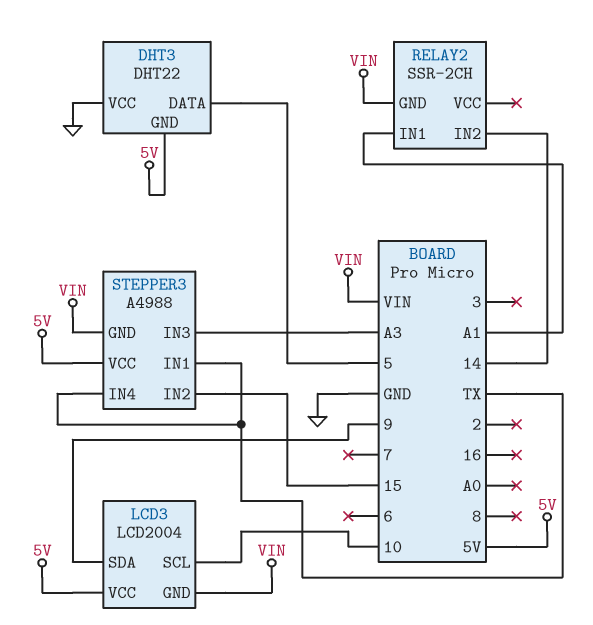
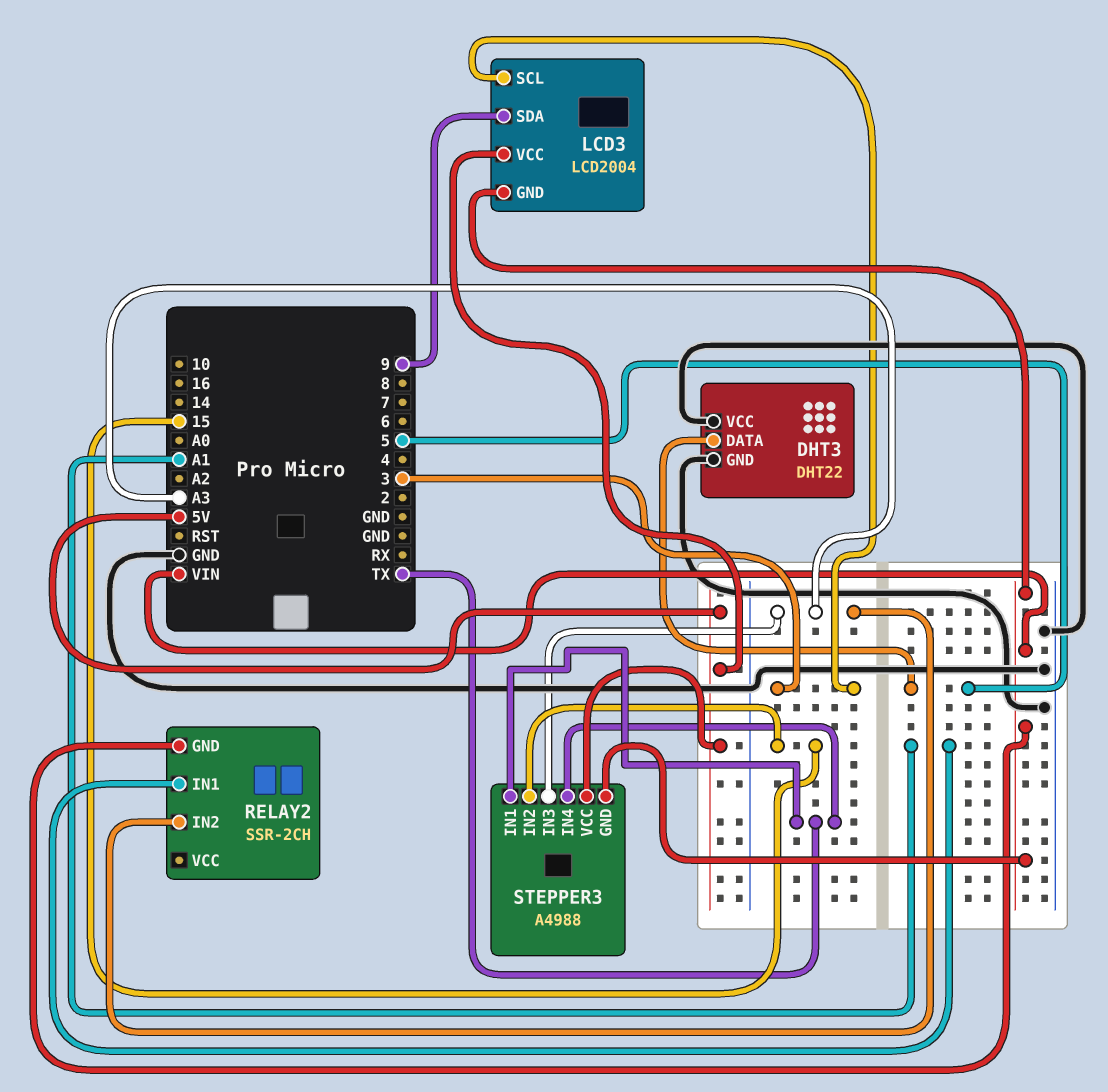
DHT3 pin GND: 5V -> GND
LCD3 pin SCL: 10 -> 3
RELAY2 pin IN2: 14 -> A3

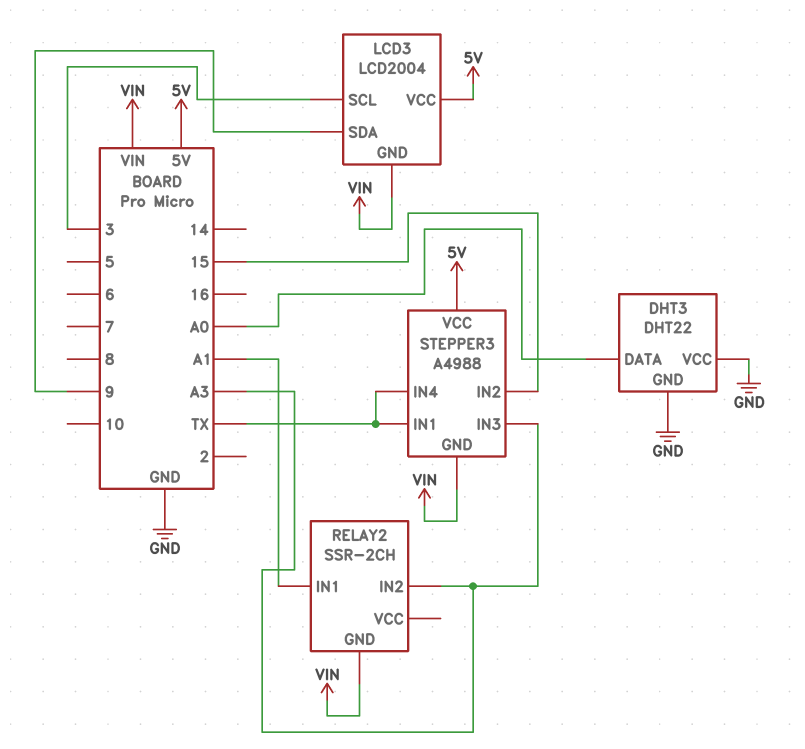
DHT3 pin DATA: 5 -> A0

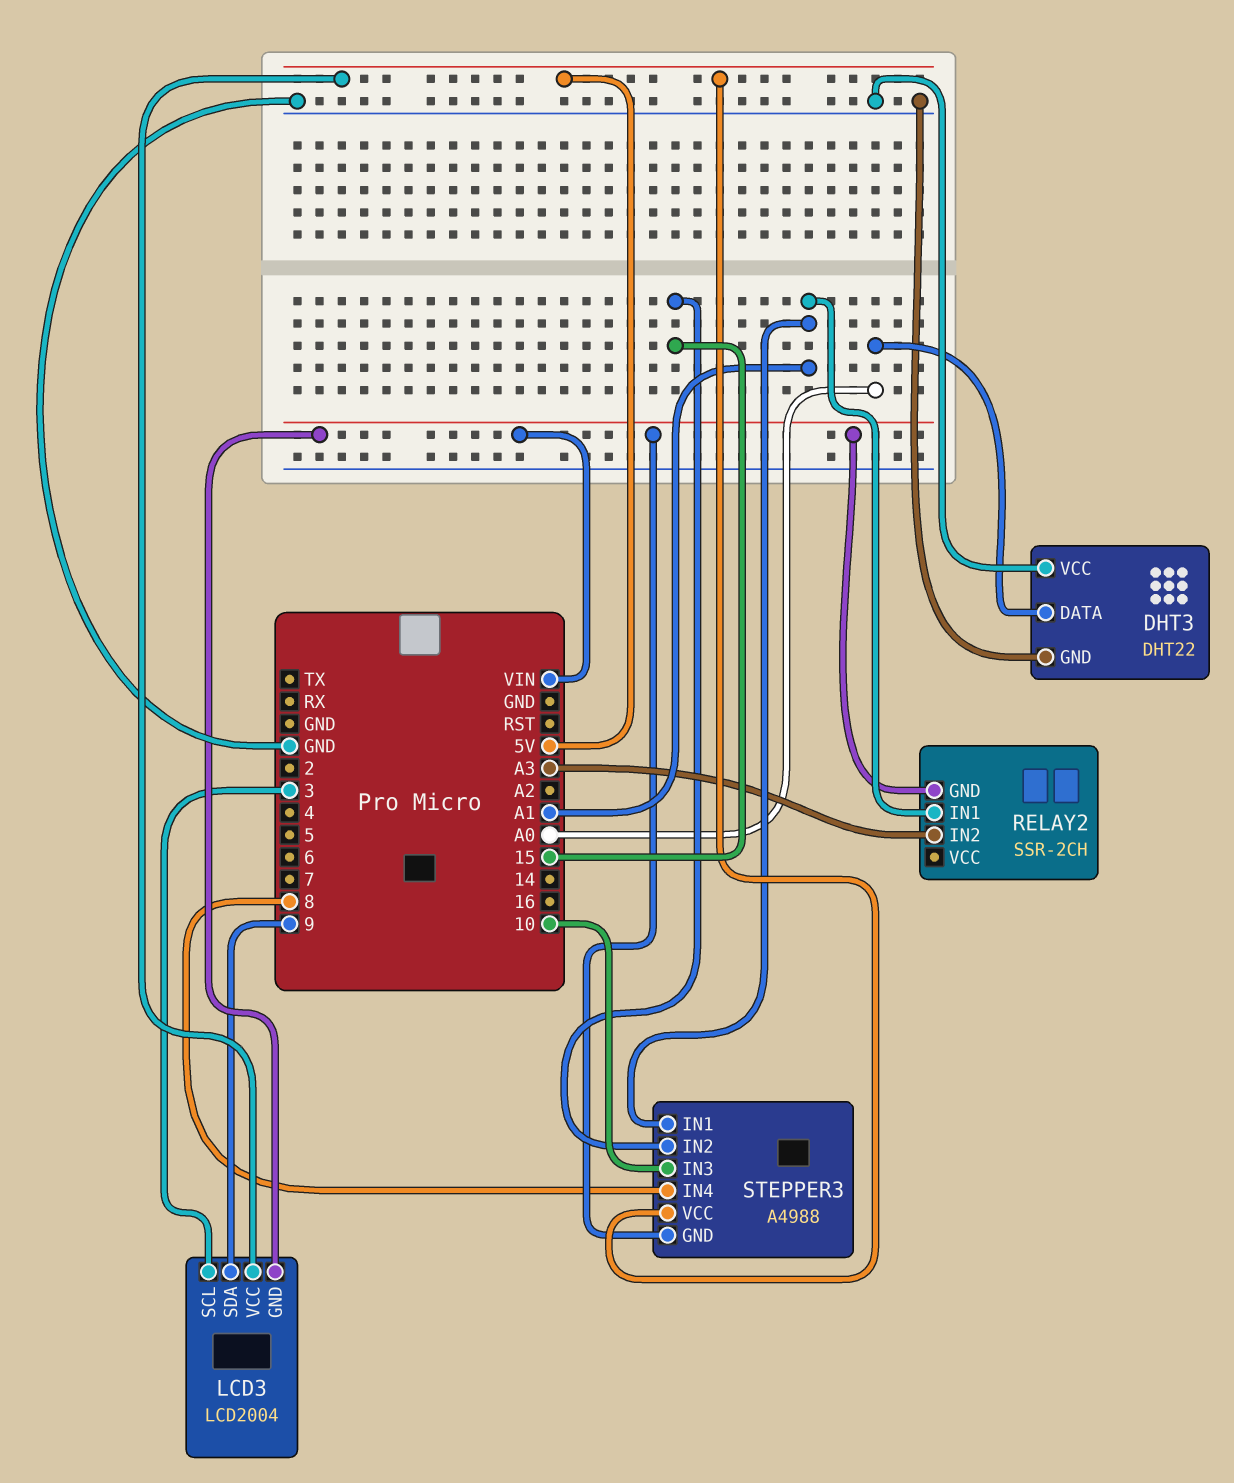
STEPPER3 pin IN1: TX -> A1
STEPPER3 pin IN3: A3 -> 10
STEPPER3 pin IN4: TX -> 8

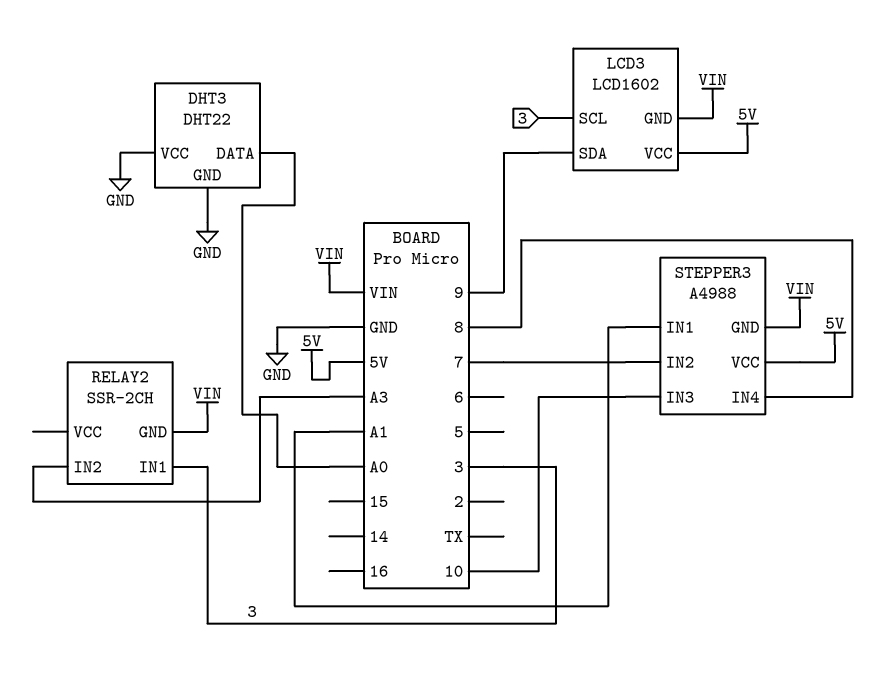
LCD3: LCD2004 -> LCD1602
RELAY2 pin IN1: A1 -> 3
STEPPER3 pin IN2: 15 -> 7

